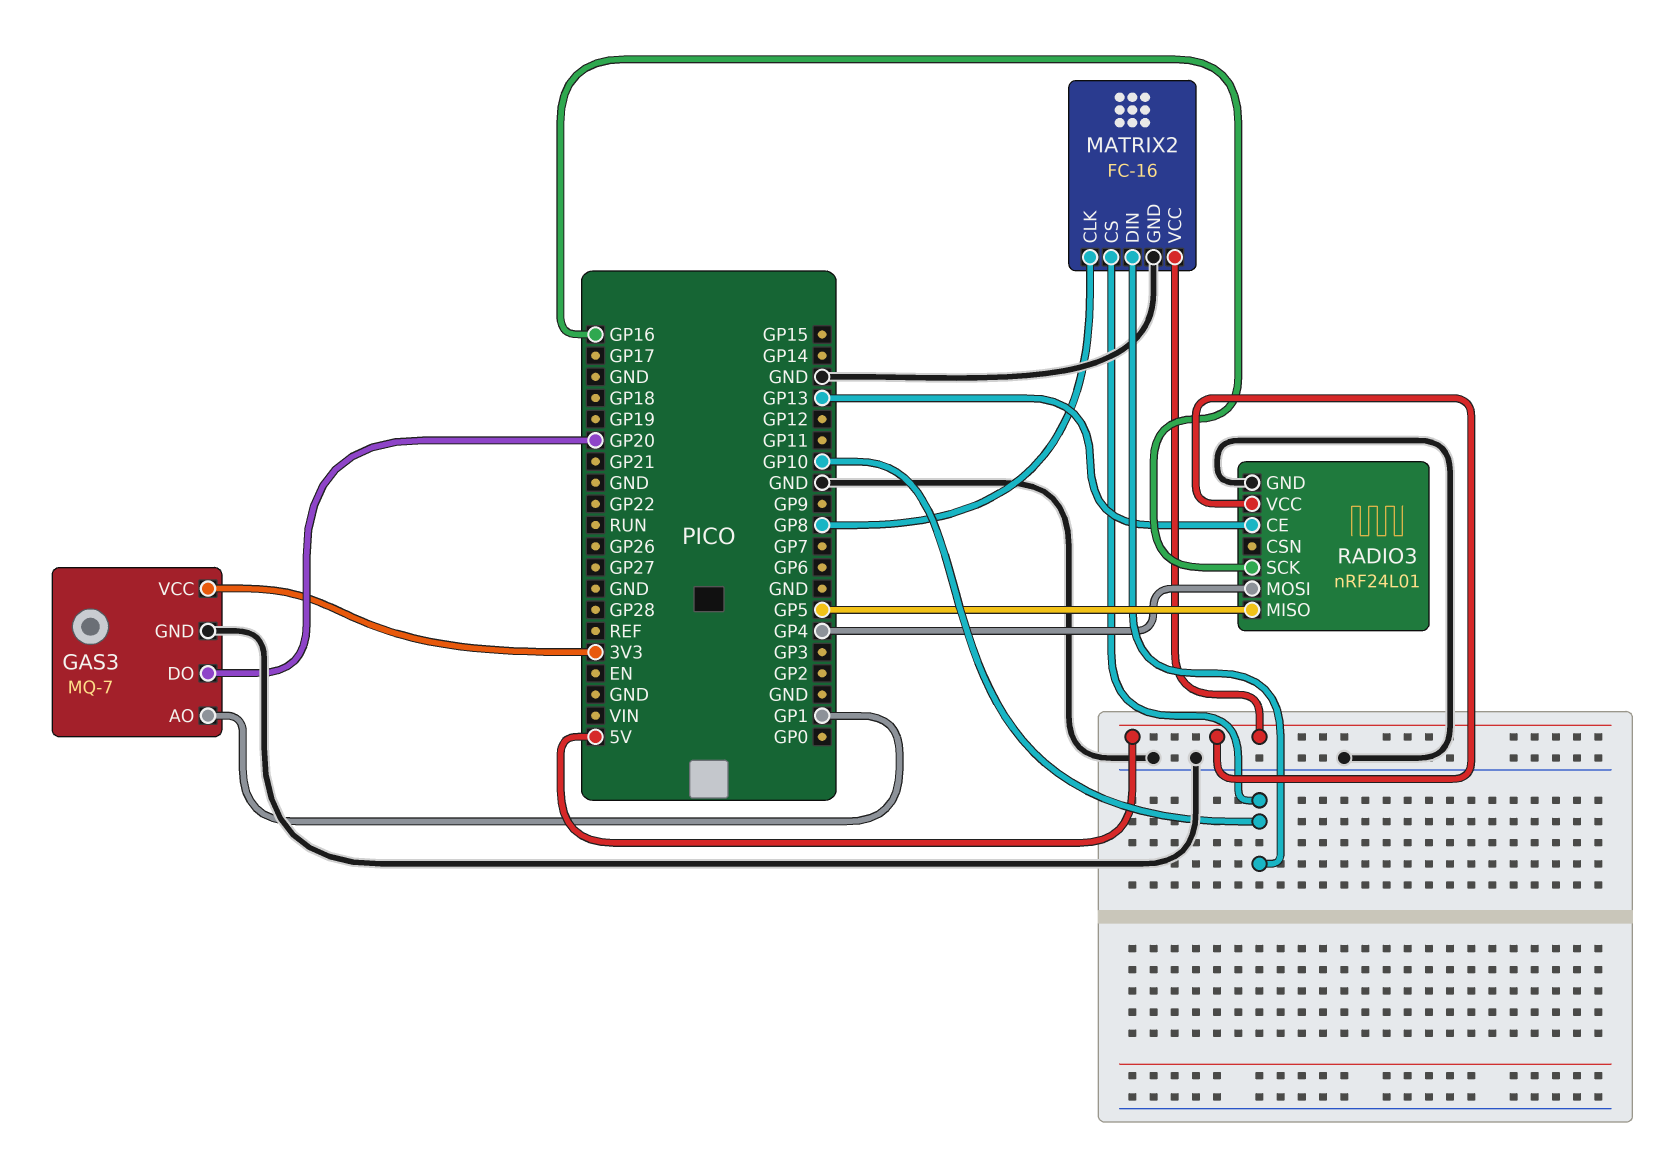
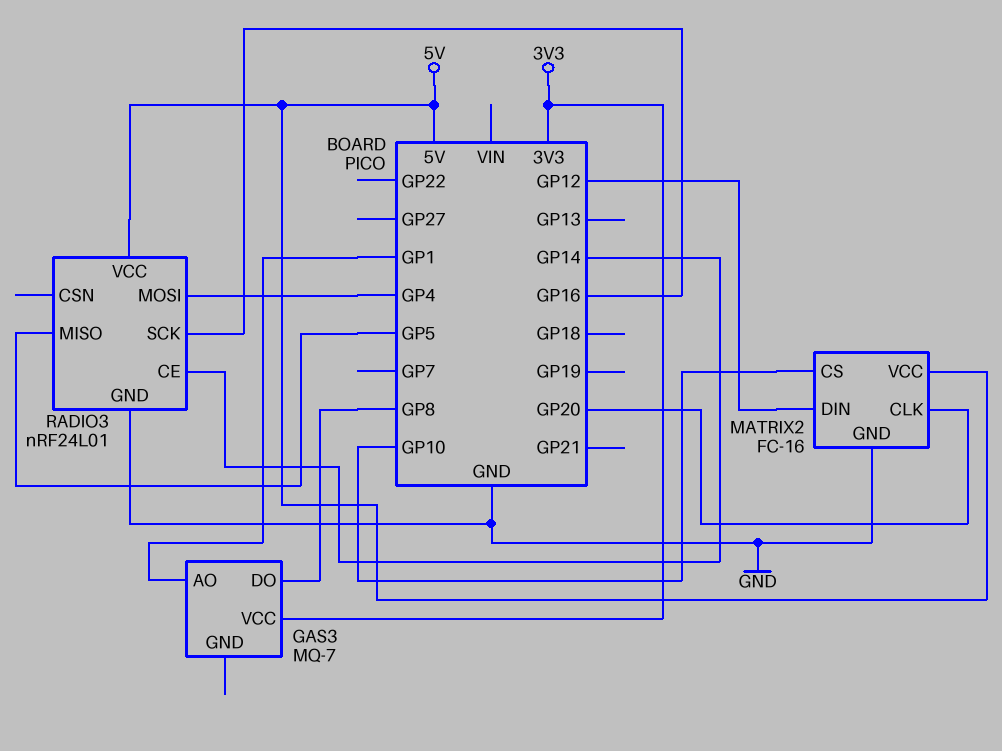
GAS3 pin DO: GP20 -> GP8
GAS3 pin GND: GND -> none
MATRIX2 pin CLK: GP8 -> GP20
MATRIX2 pin DIN: GP10 -> GP12
RADIO3 pin CE: GP13 -> GP14

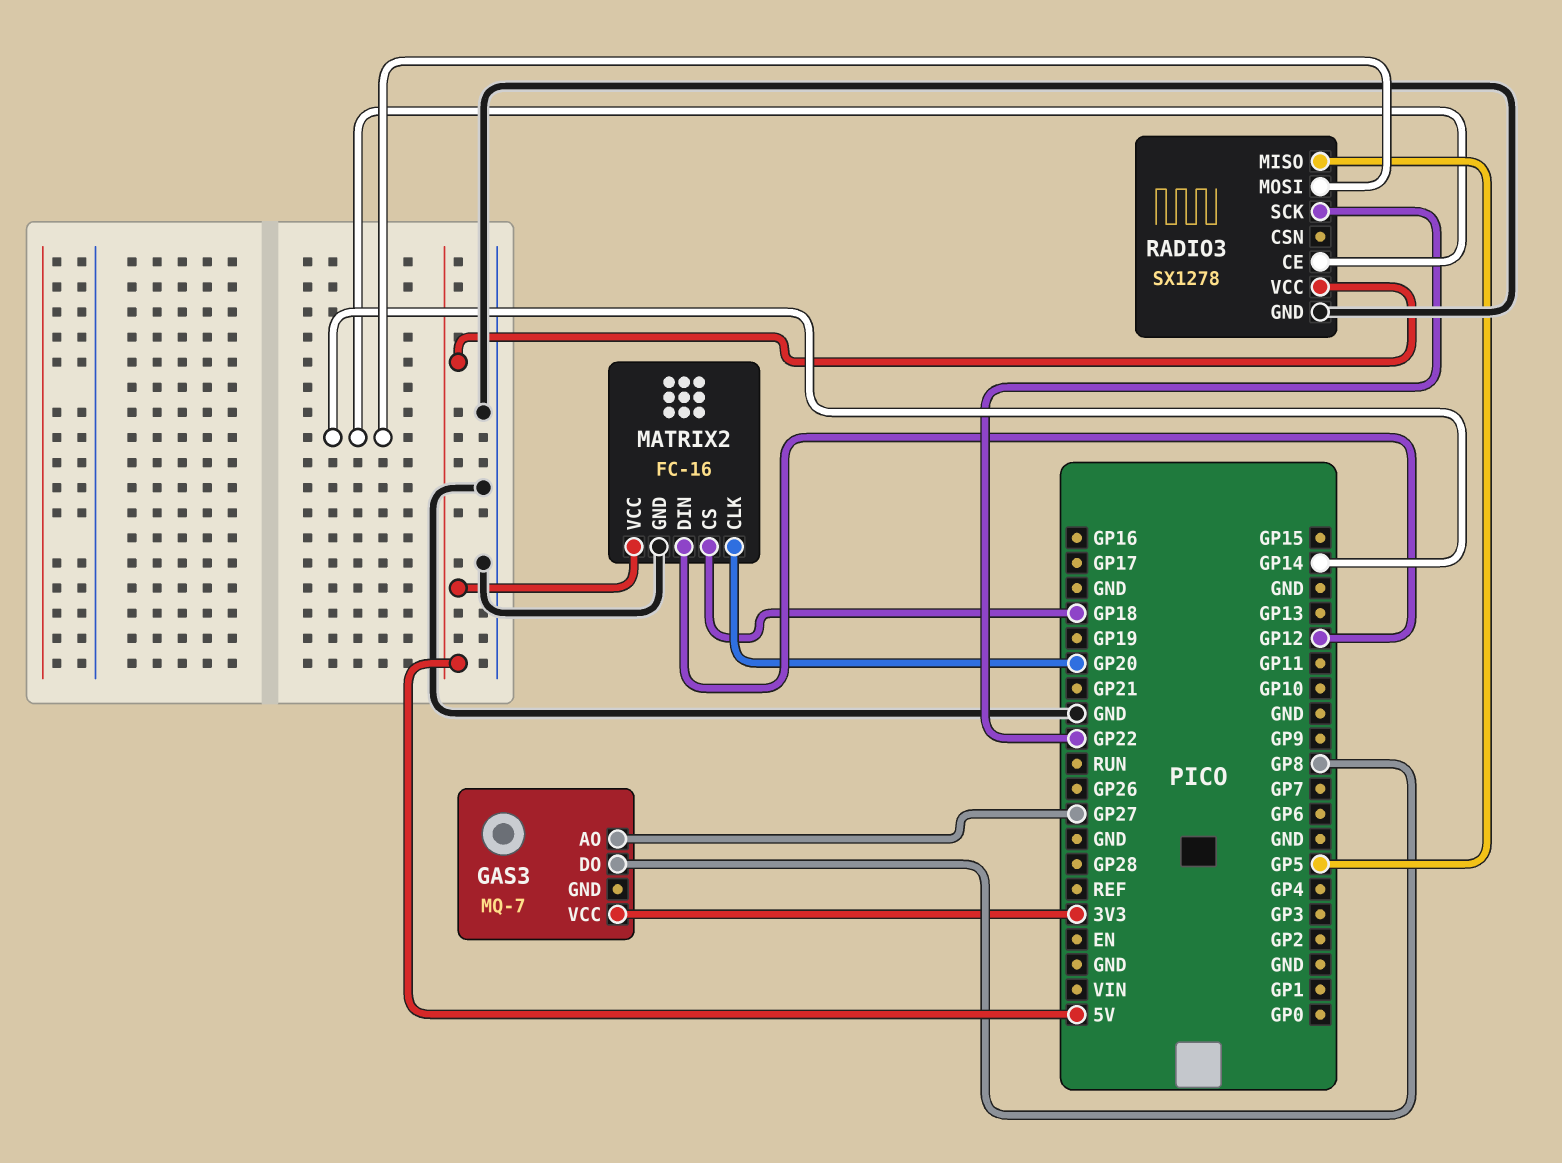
GAS3 pin AO: GP1 -> GP27
MATRIX2 pin CS: GP10 -> GP18
RADIO3: nRF24L01 -> SX1278
RADIO3 pin MOSI: GP4 -> GP14
RADIO3 pin SCK: GP16 -> GP22

